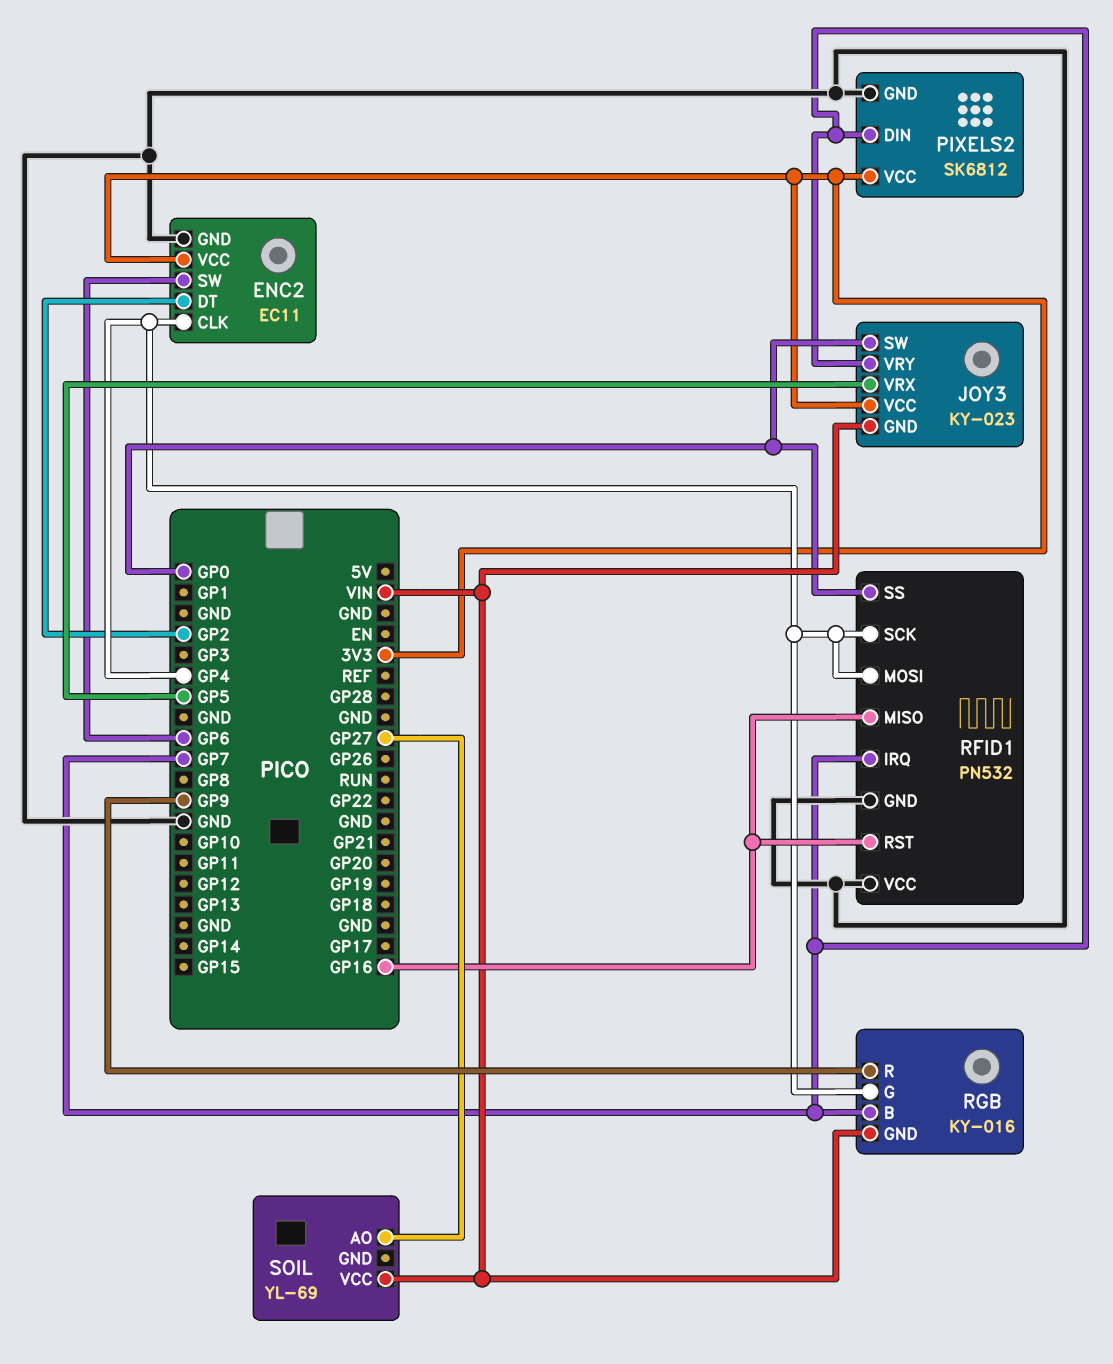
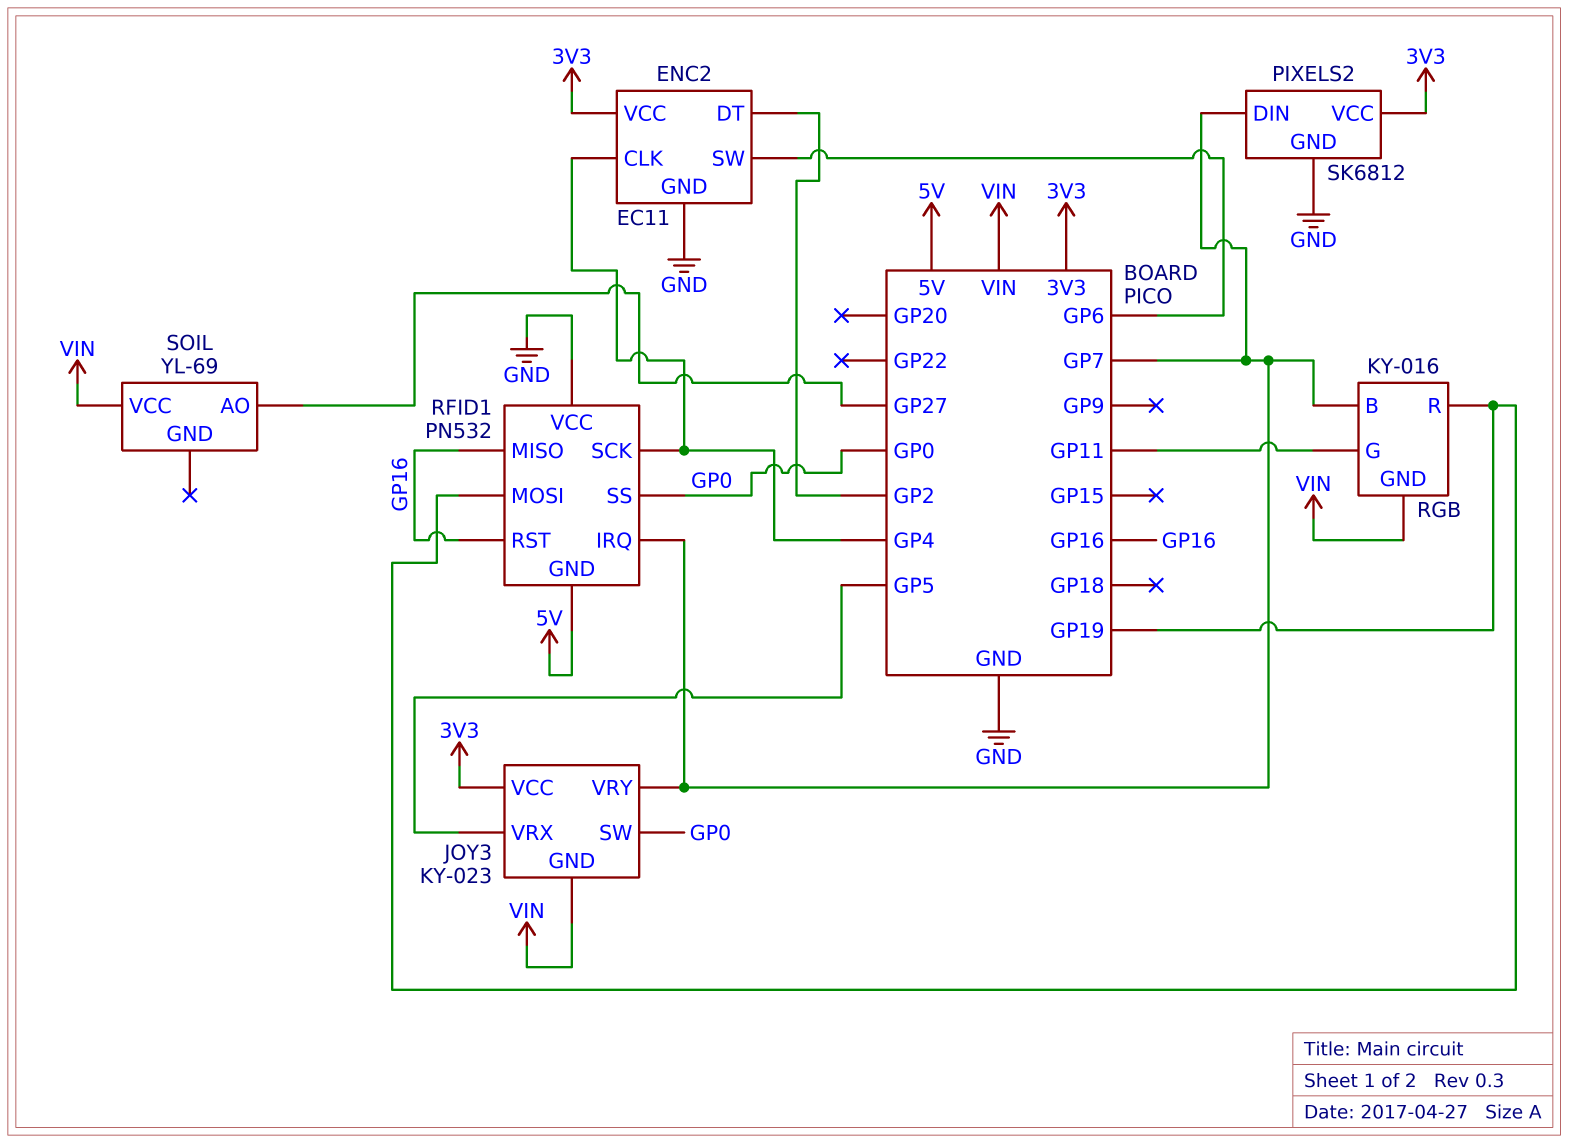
RFID1 pin GND: GND -> 5V
RFID1 pin MOSI: GP4 -> GP19
RGB pin G: GP4 -> GP11
RGB pin R: GP9 -> GP19

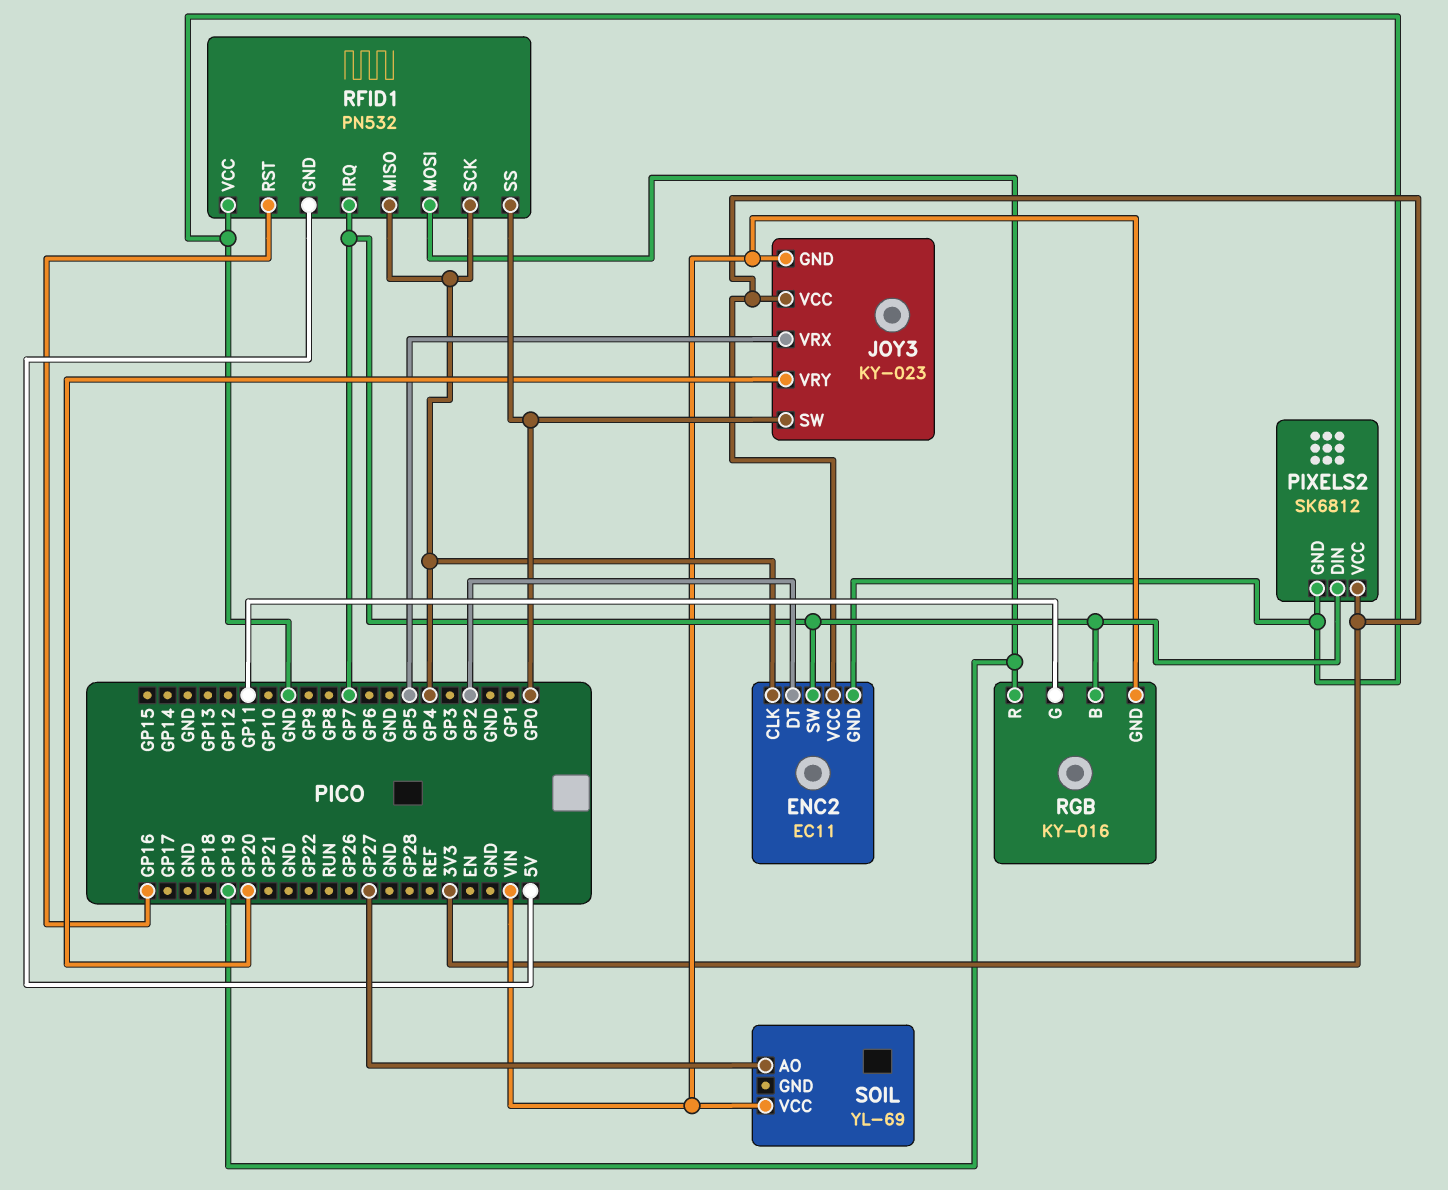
ENC2 pin SW: GP6 -> GP7
JOY3 pin VRY: GP7 -> GP20
RFID1 pin MISO: GP16 -> GP4

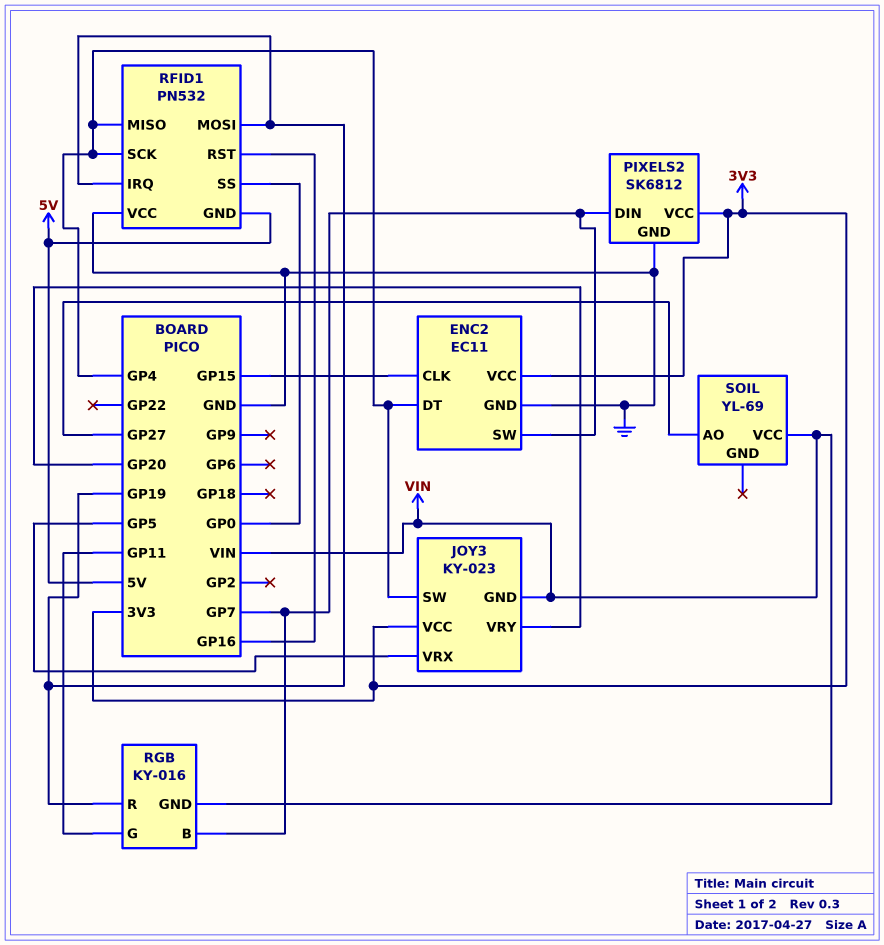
ENC2 pin CLK: GP4 -> GP15
ENC2 pin DT: GP2 -> GP4
JOY3 pin SW: GP0 -> GP4
RFID1 pin IRQ: GP7 -> GP19

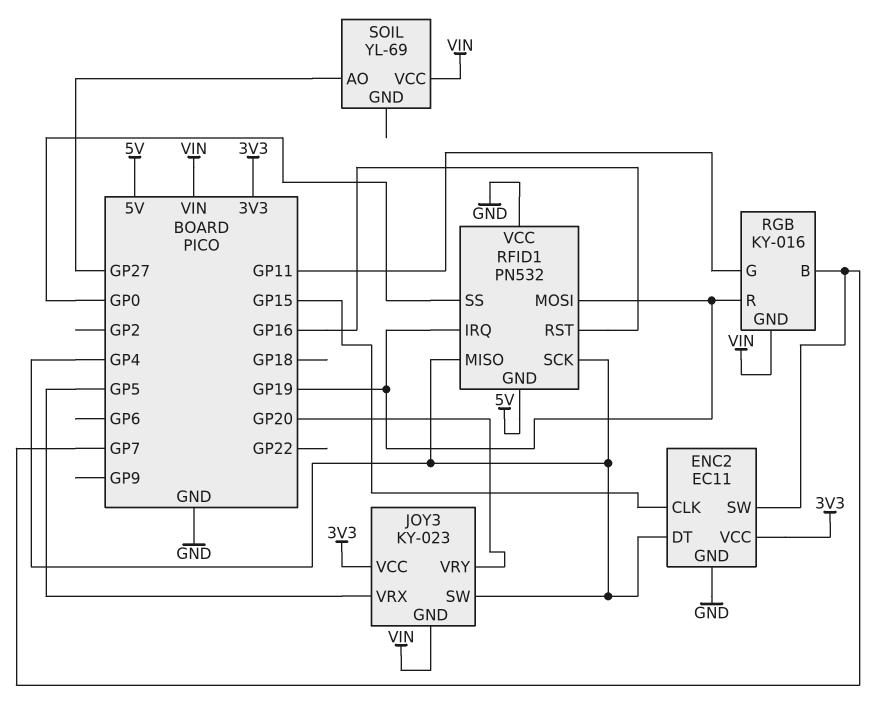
PIXELS2: SK6812 -> none
PIXELS2 pin DIN: GP7 -> none
PIXELS2 pin GND: GND -> none
PIXELS2 pin VCC: 3V3 -> none

